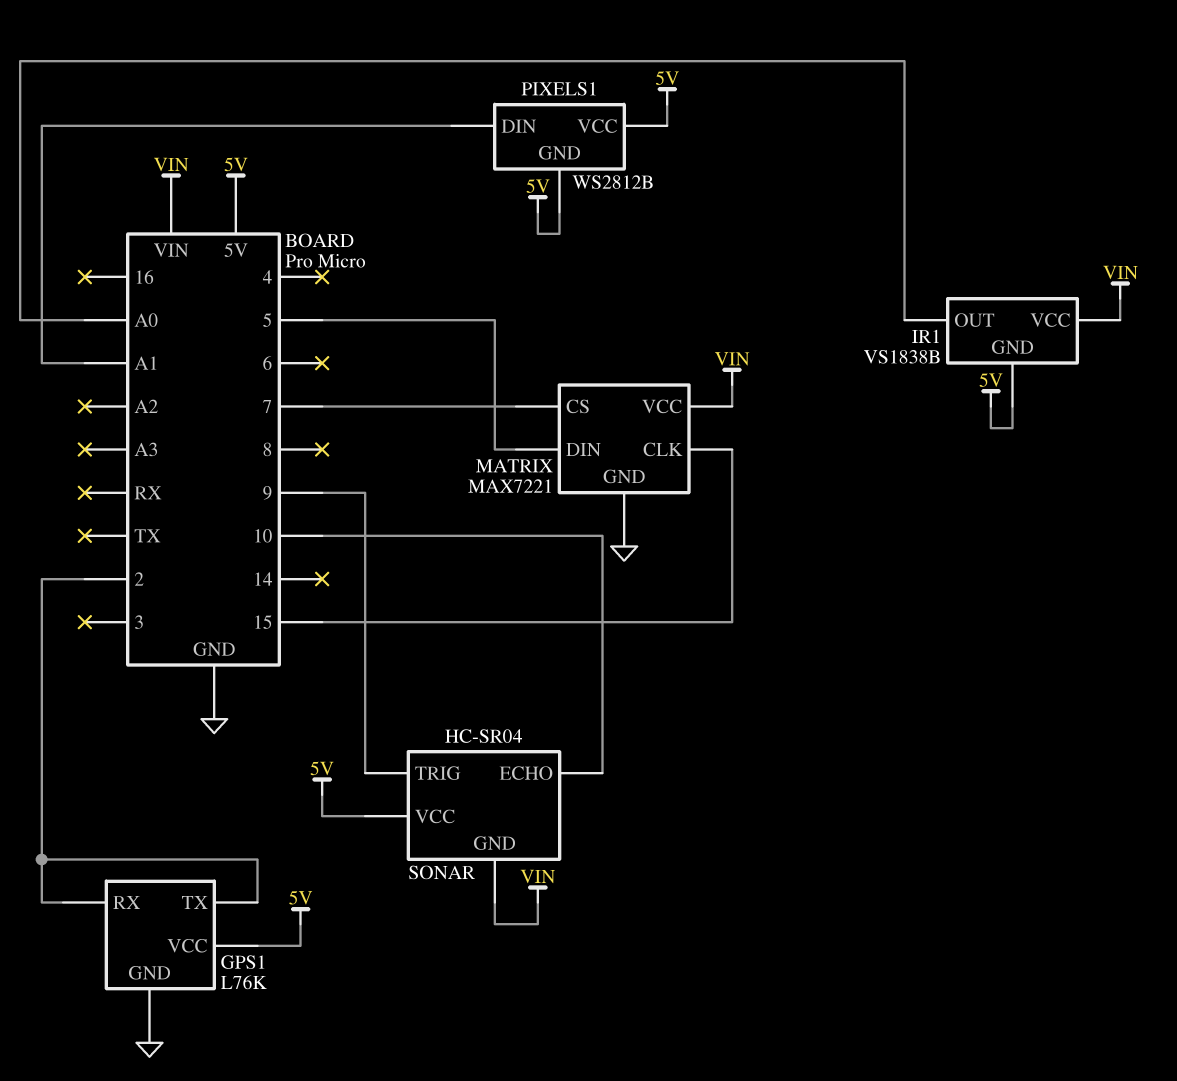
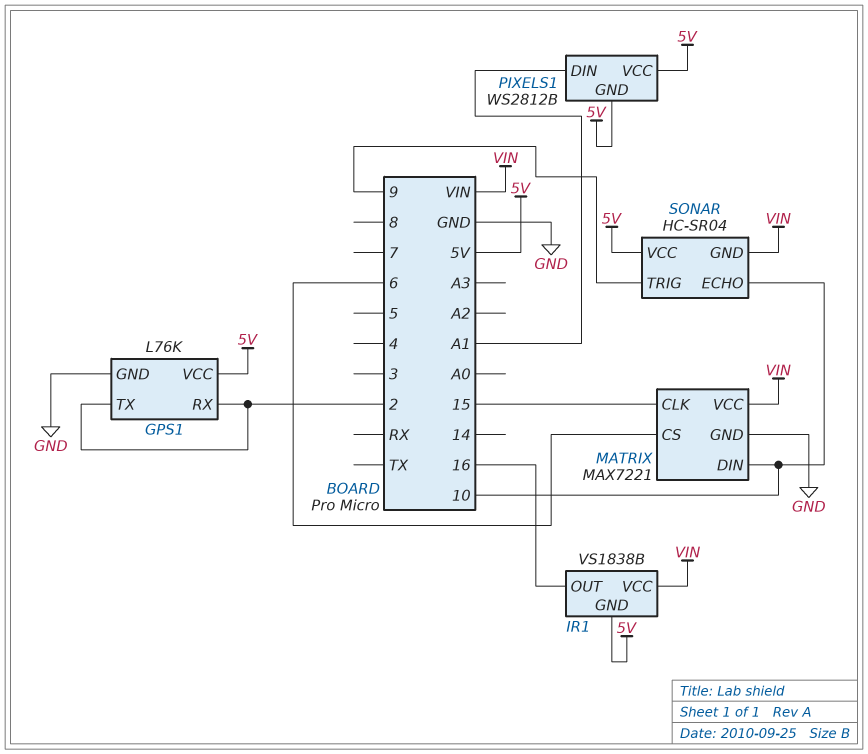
IR1 pin OUT: A0 -> 16
MATRIX pin CS: 7 -> 6
MATRIX pin DIN: 5 -> 10

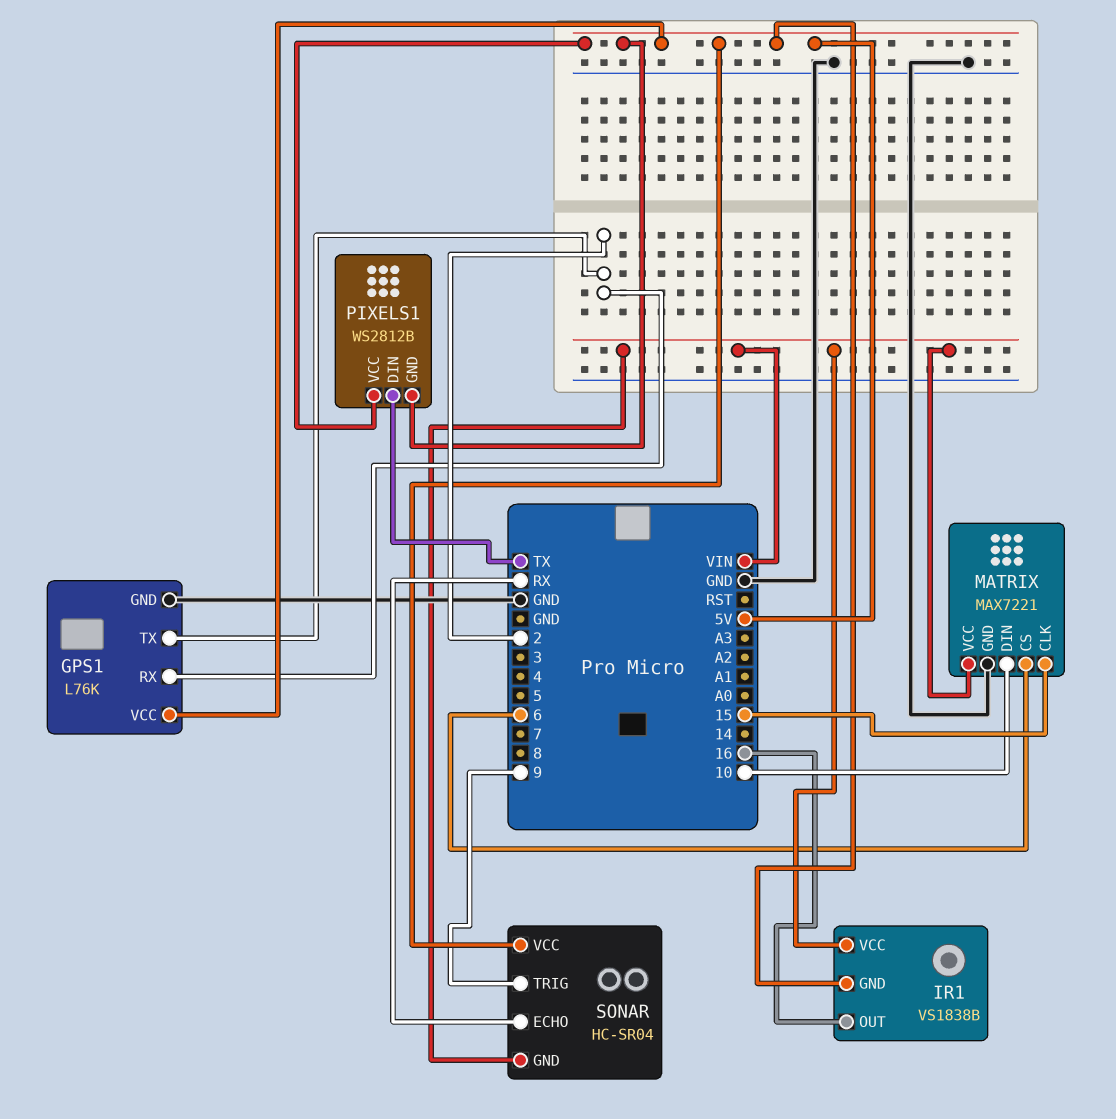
PIXELS1 pin DIN: A1 -> TX
SONAR pin ECHO: 10 -> RX

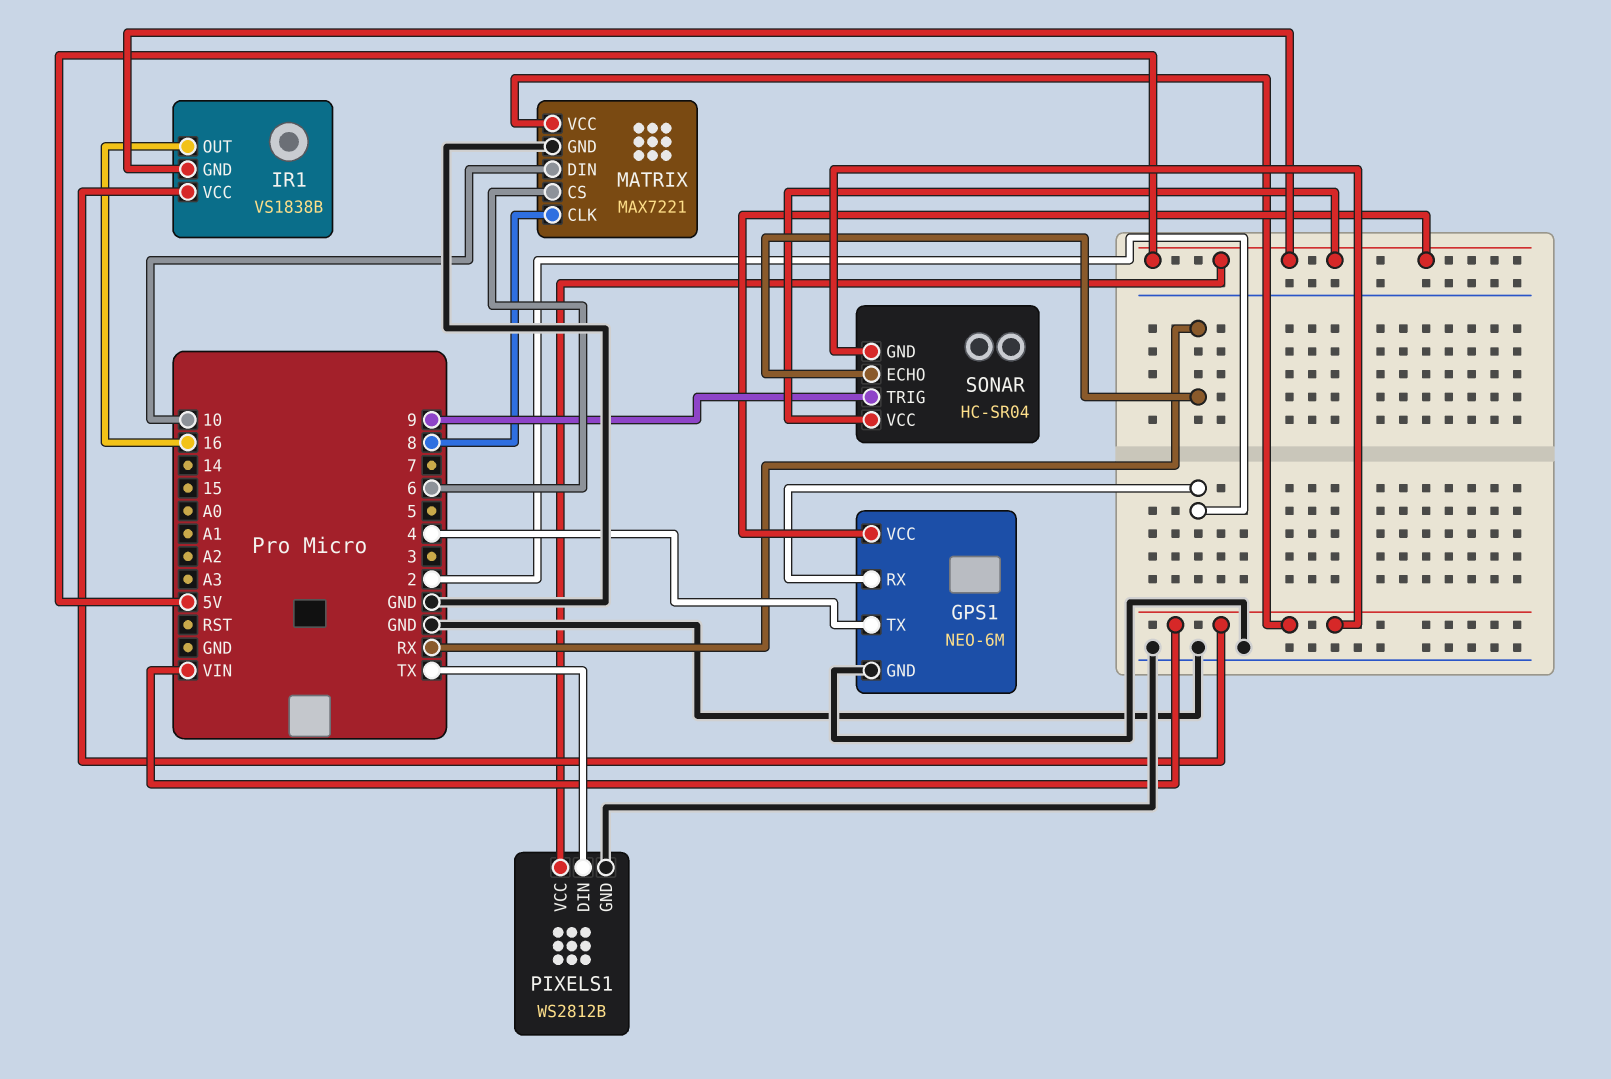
GPS1: L76K -> NEO-6M
GPS1 pin TX: 2 -> 4
MATRIX pin CLK: 15 -> 8
PIXELS1 pin GND: 5V -> GND

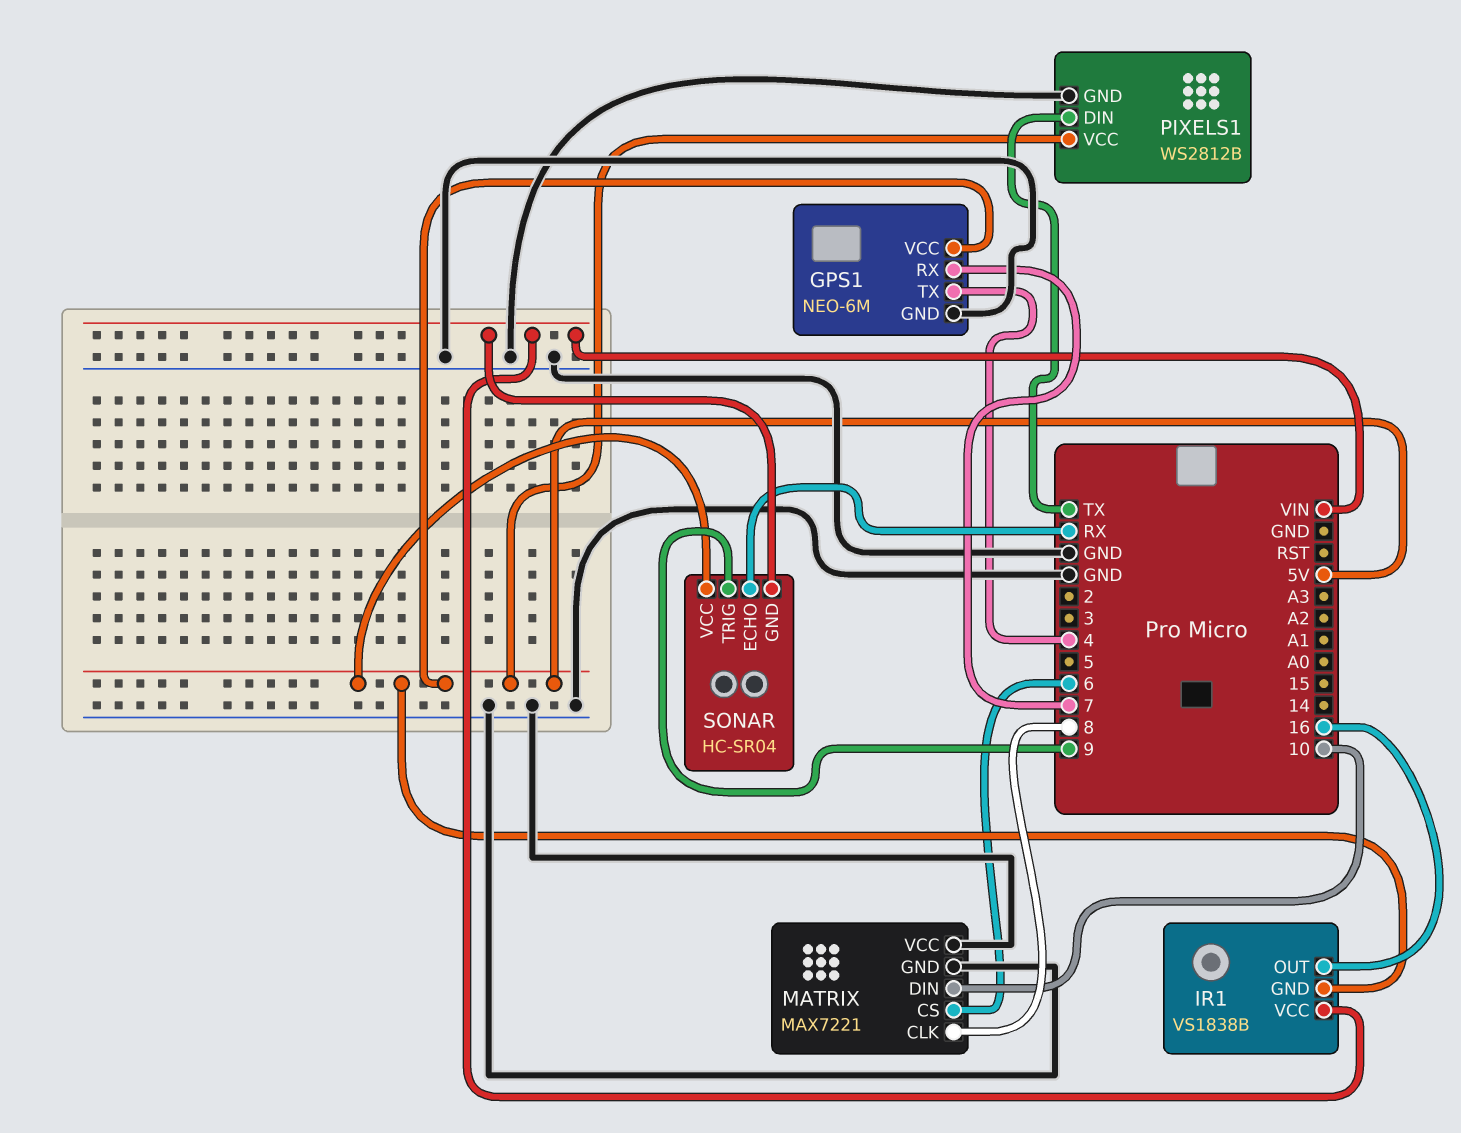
GPS1 pin RX: 2 -> 7
MATRIX pin VCC: VIN -> GND

